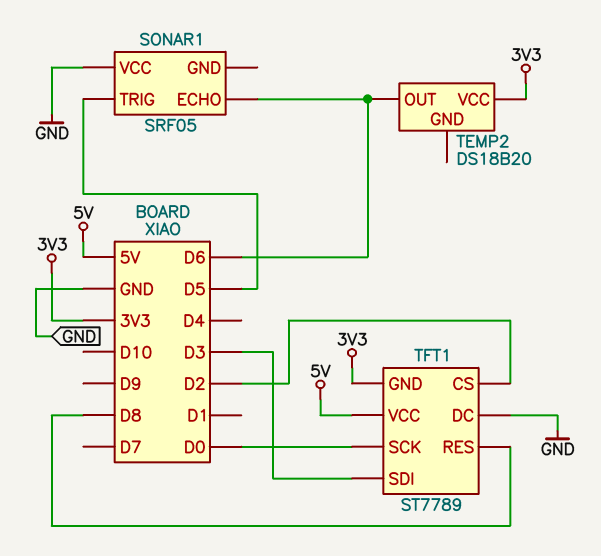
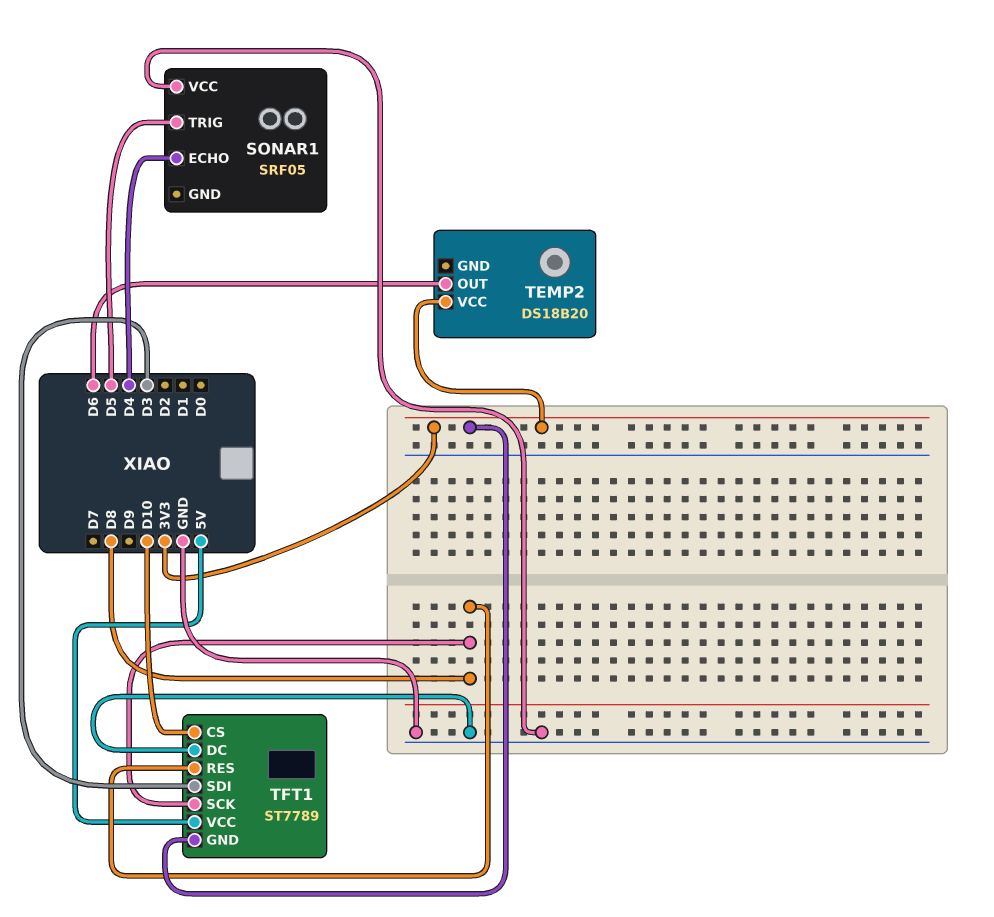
SONAR1 pin ECHO: D6 -> D4
TFT1 pin CS: D2 -> D10
TFT1 pin SCK: D0 -> D8

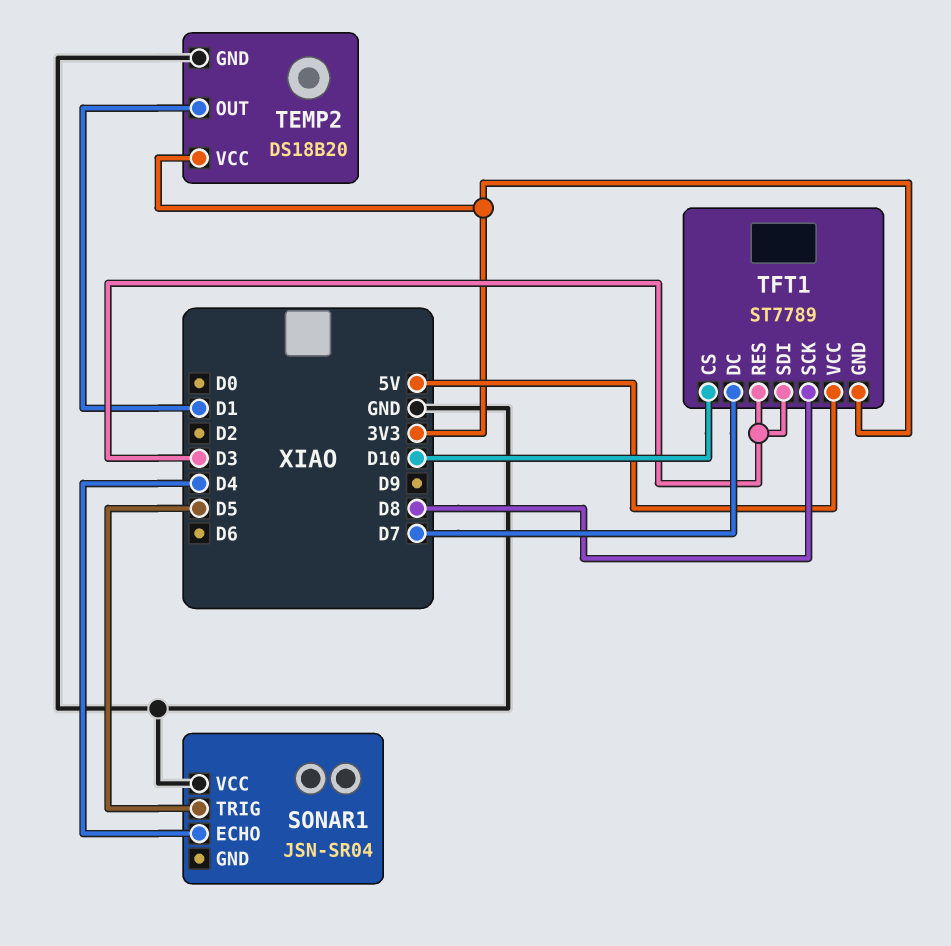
SONAR1: SRF05 -> JSN-SR04
TEMP2 pin GND: none -> GND
TEMP2 pin OUT: D6 -> D1
TFT1 pin DC: GND -> D7
TFT1 pin RES: D8 -> D3

